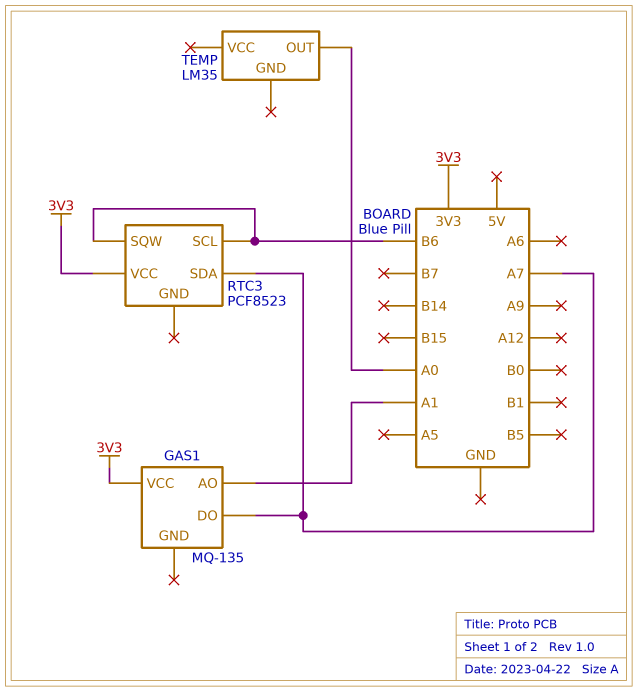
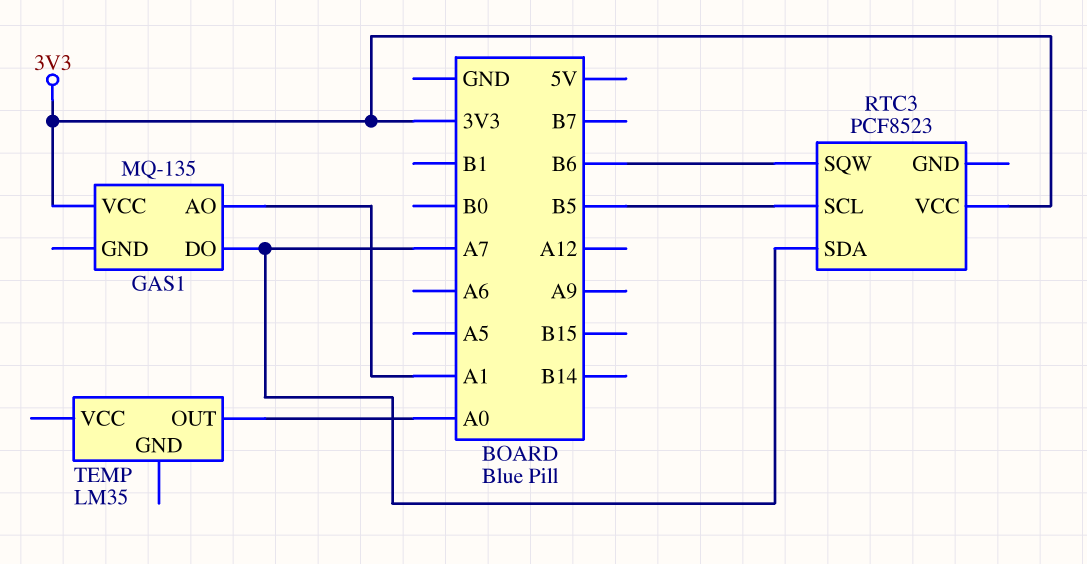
RTC3 pin SCL: B6 -> B5

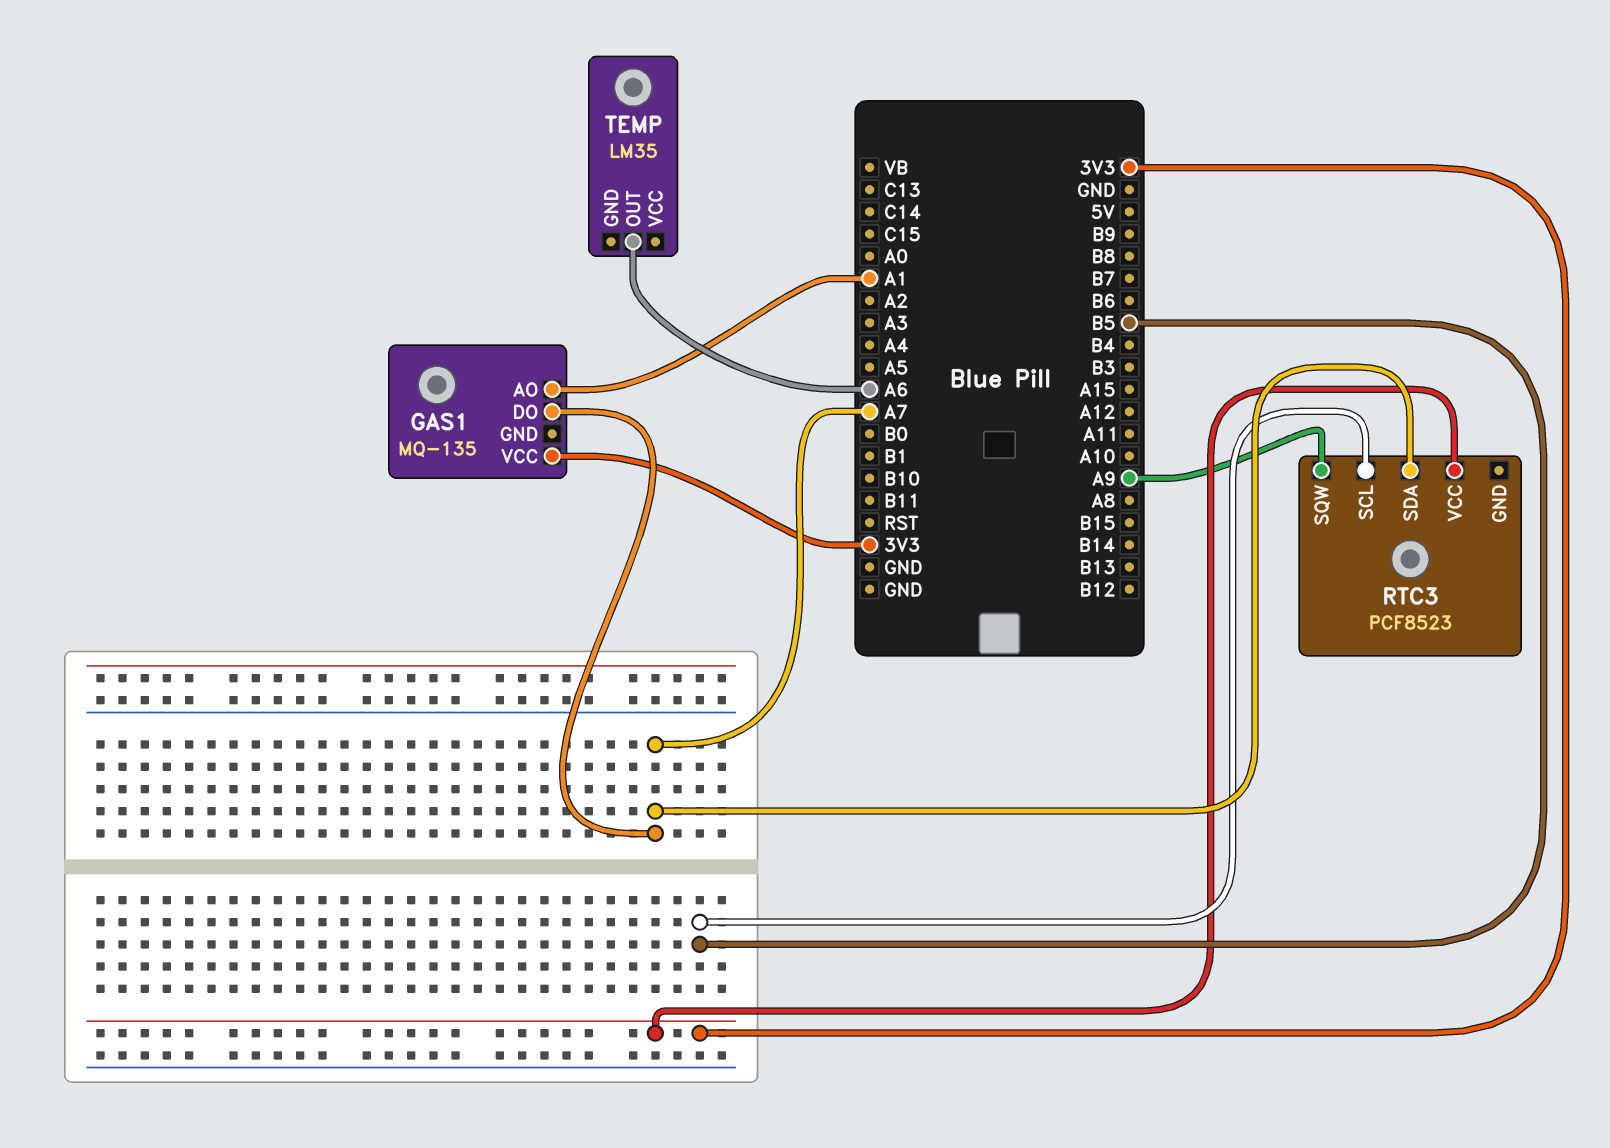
RTC3 pin SQW: B6 -> A9
TEMP pin OUT: A0 -> A6

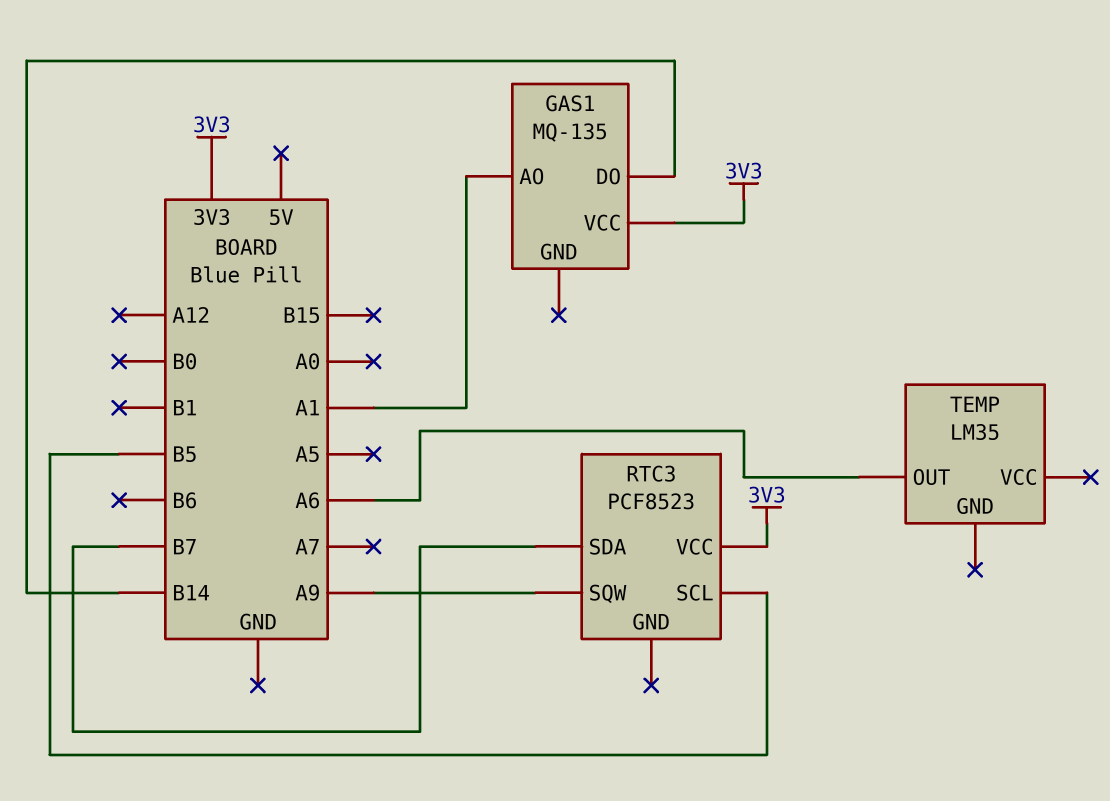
GAS1 pin DO: A7 -> B14
RTC3 pin SDA: A7 -> B7

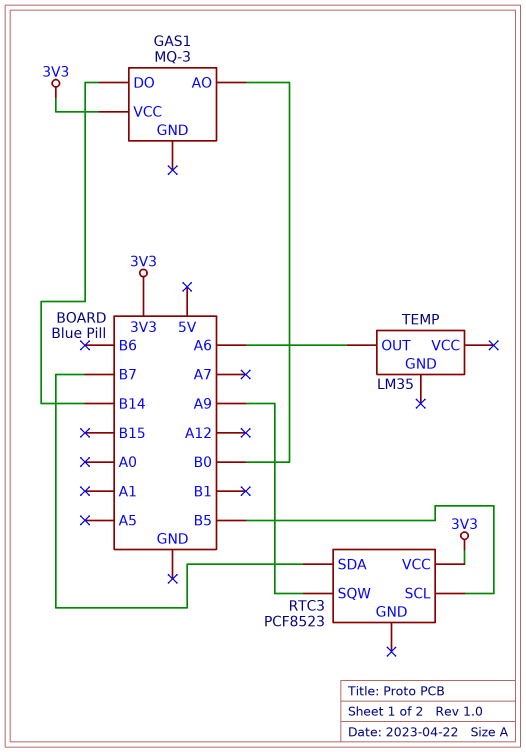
GAS1: MQ-135 -> MQ-3
GAS1 pin AO: A1 -> B0

